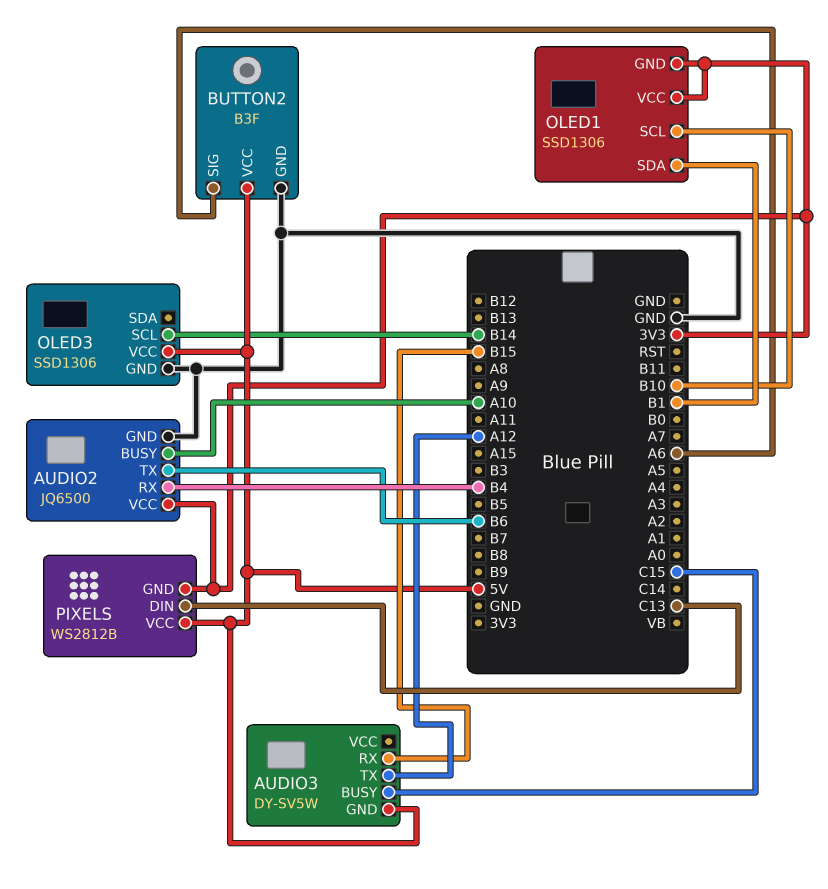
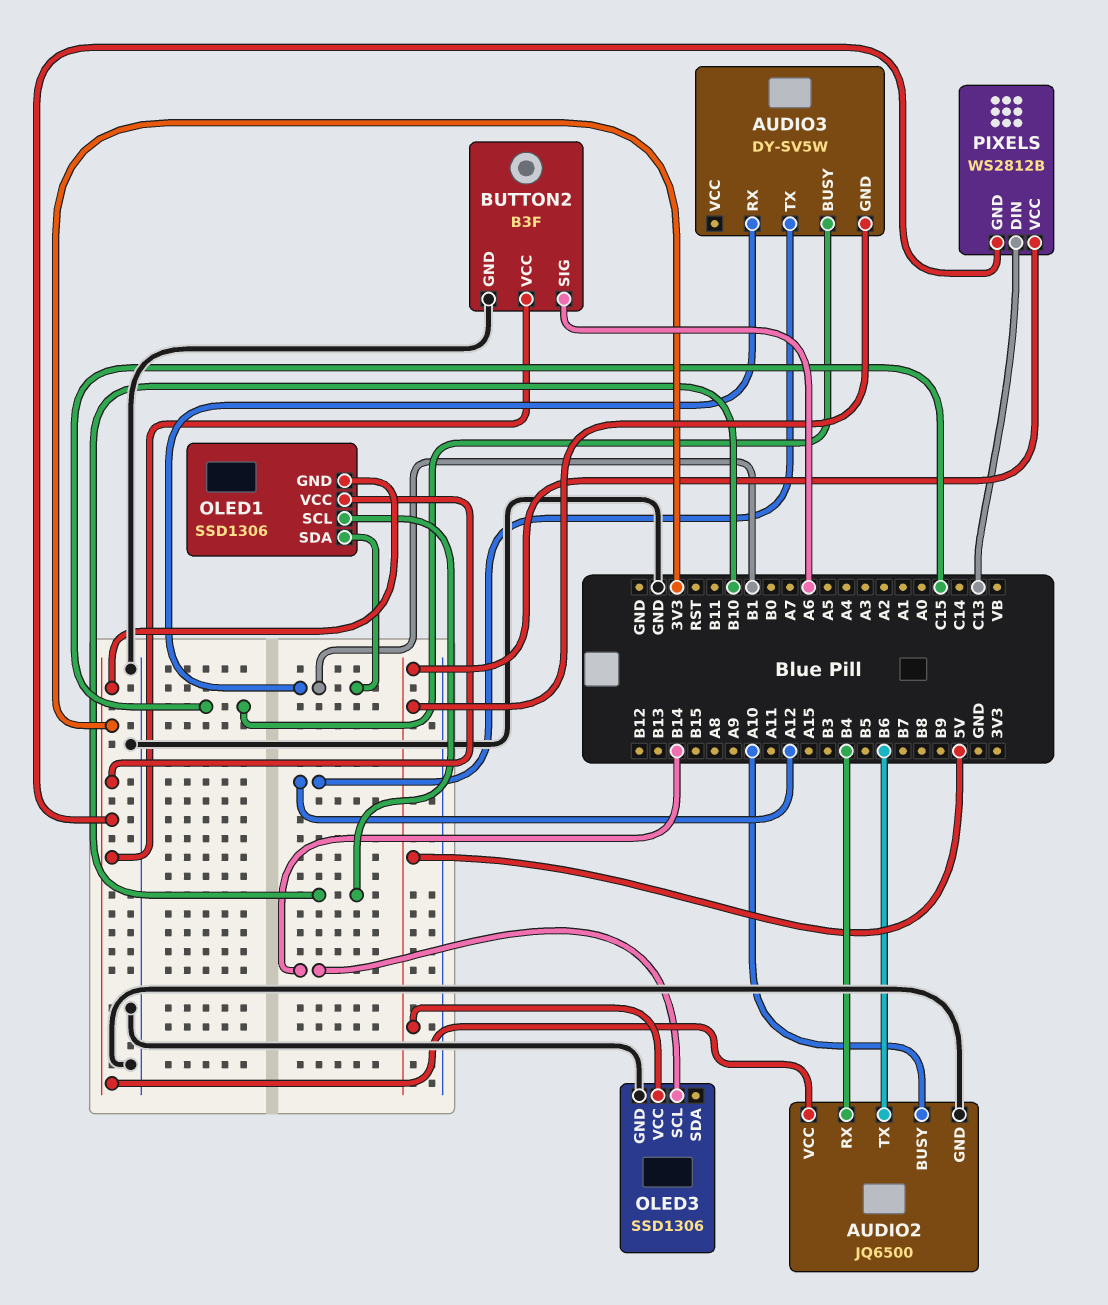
AUDIO3 pin RX: B15 -> B1
BUTTON2 pin VCC: 5V -> 3V3

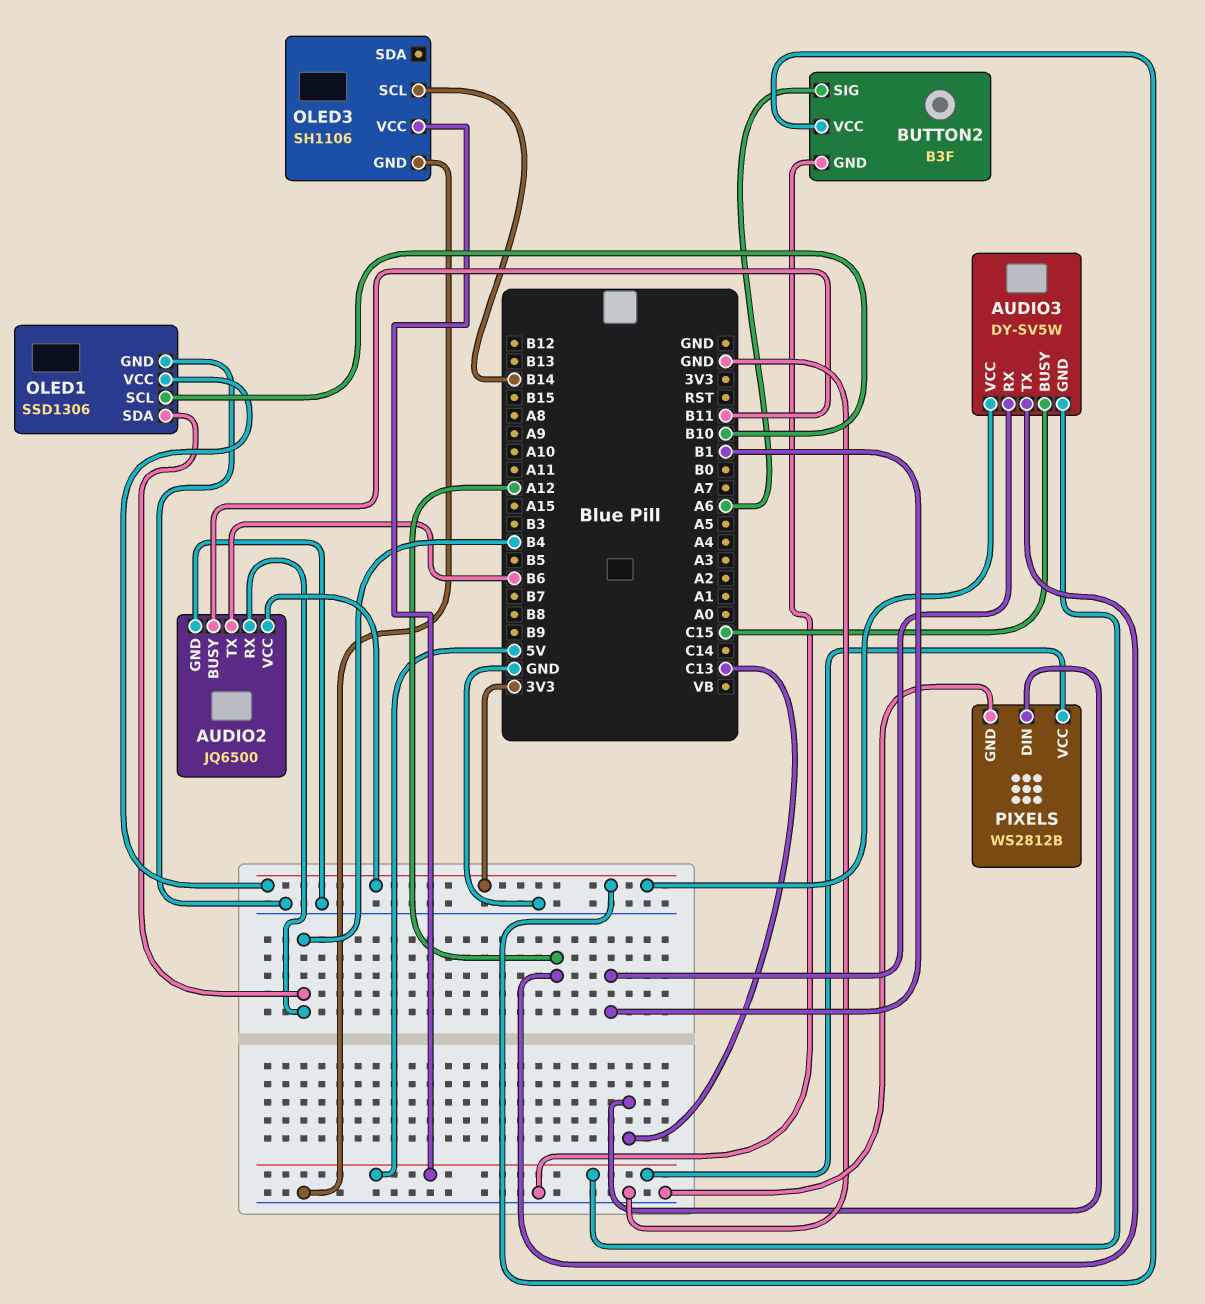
AUDIO2 pin BUSY: A10 -> B11
AUDIO3 pin VCC: none -> 3V3
OLED1 pin GND: 3V3 -> GND
OLED1 pin SDA: B1 -> B4
OLED3: SSD1306 -> SH1106
PIXELS pin GND: 3V3 -> GND

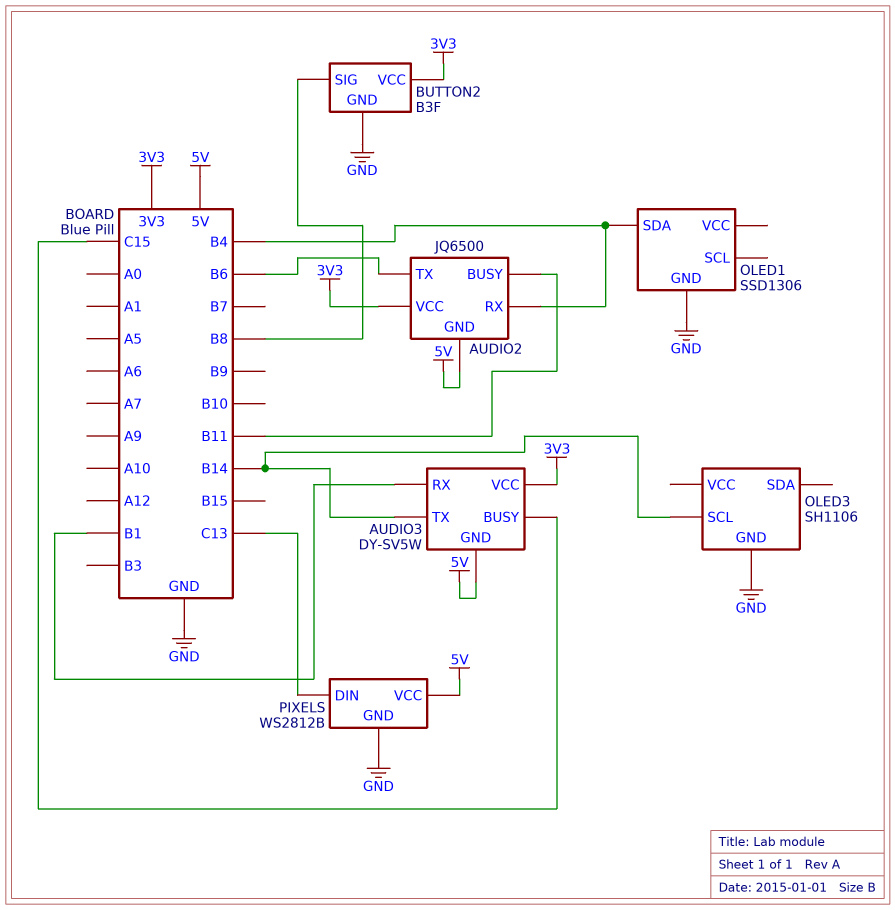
AUDIO2 pin GND: GND -> 5V
AUDIO3 pin TX: A12 -> B14
BUTTON2 pin SIG: A6 -> B8
OLED1 pin SCL: B10 -> none
OLED1 pin VCC: 3V3 -> none
OLED3 pin VCC: 5V -> none

